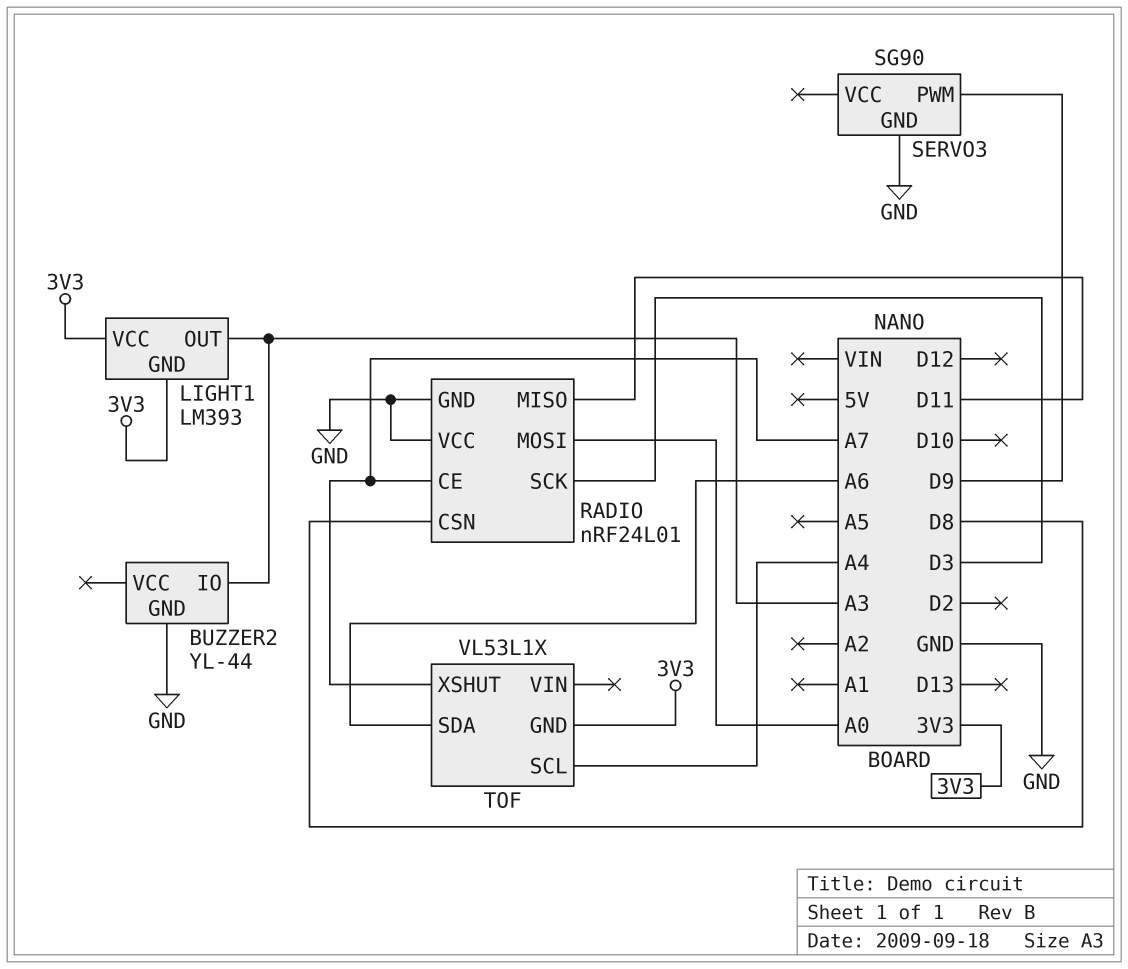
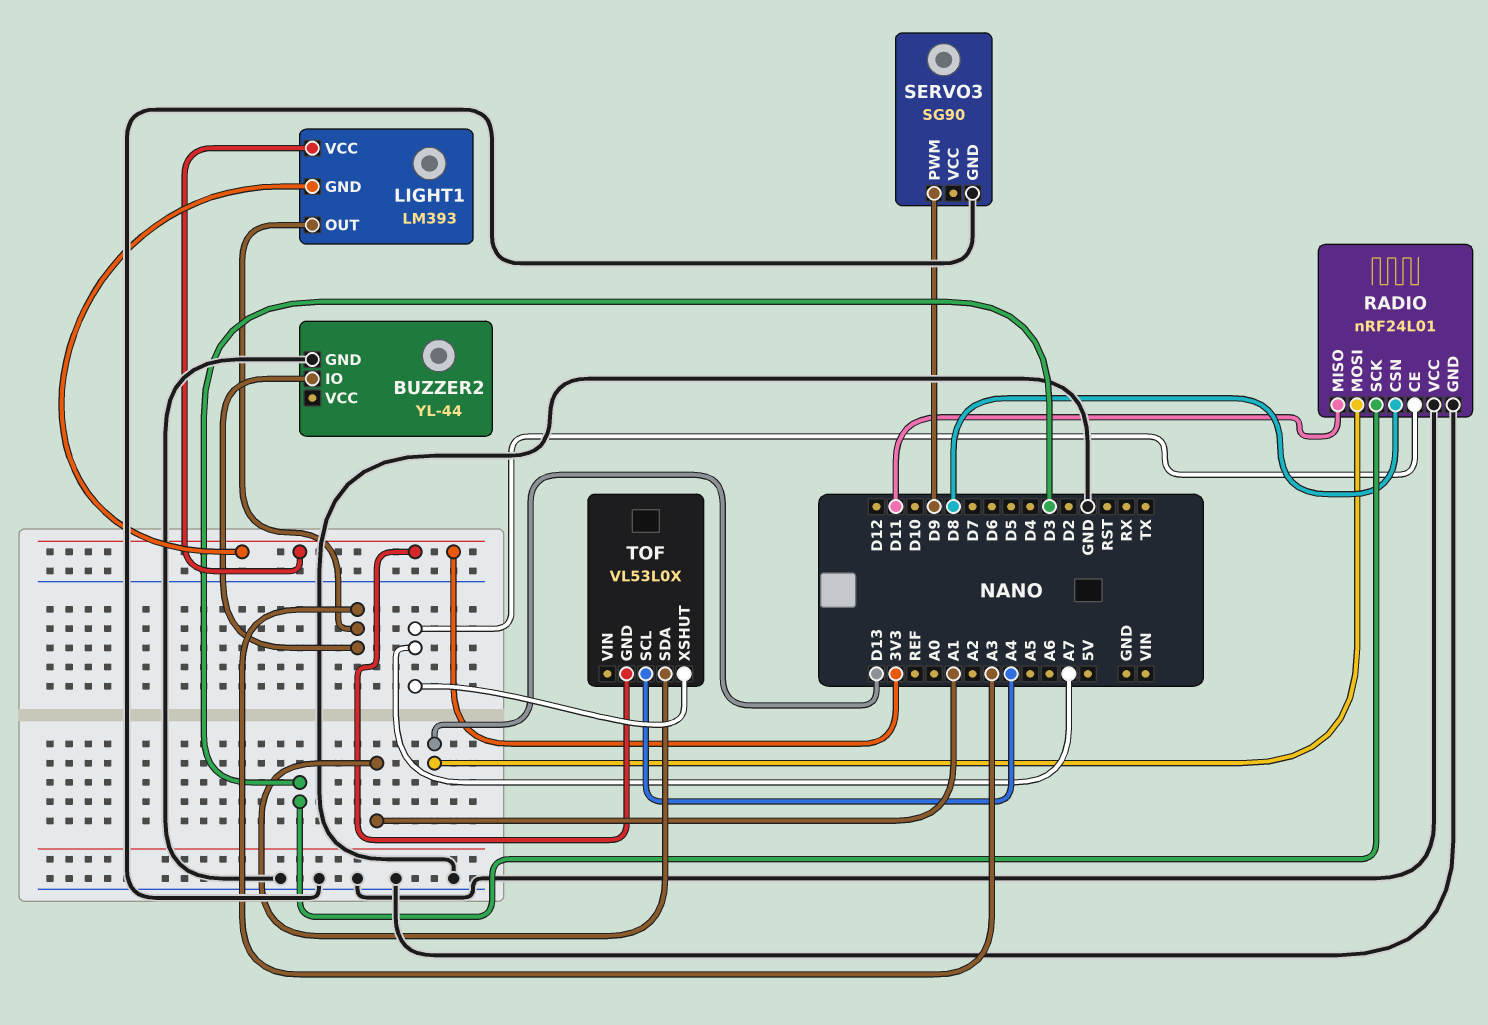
RADIO pin MOSI: A0 -> D13
TOF: VL53L1X -> VL53L0X
TOF pin SDA: A6 -> A1

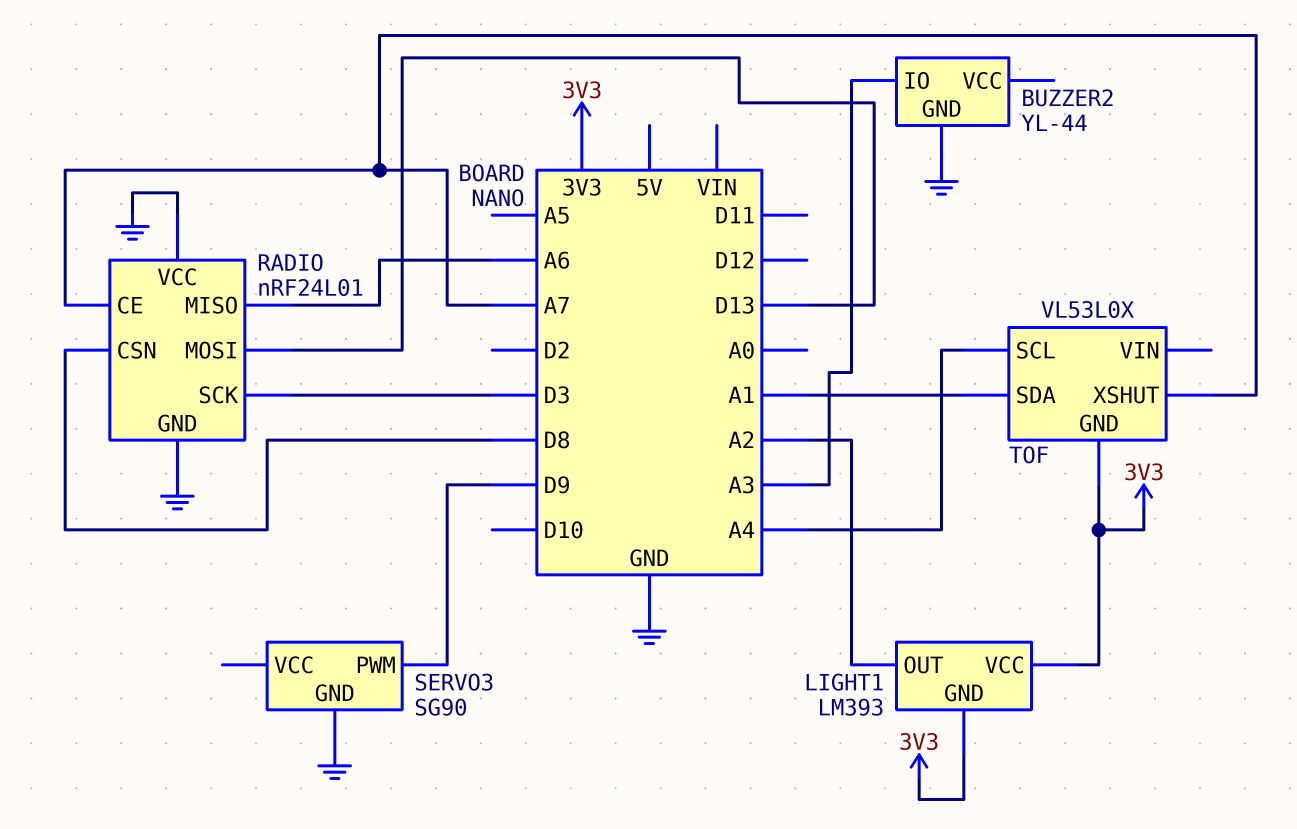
LIGHT1 pin OUT: A3 -> A2
RADIO pin MISO: D11 -> A6

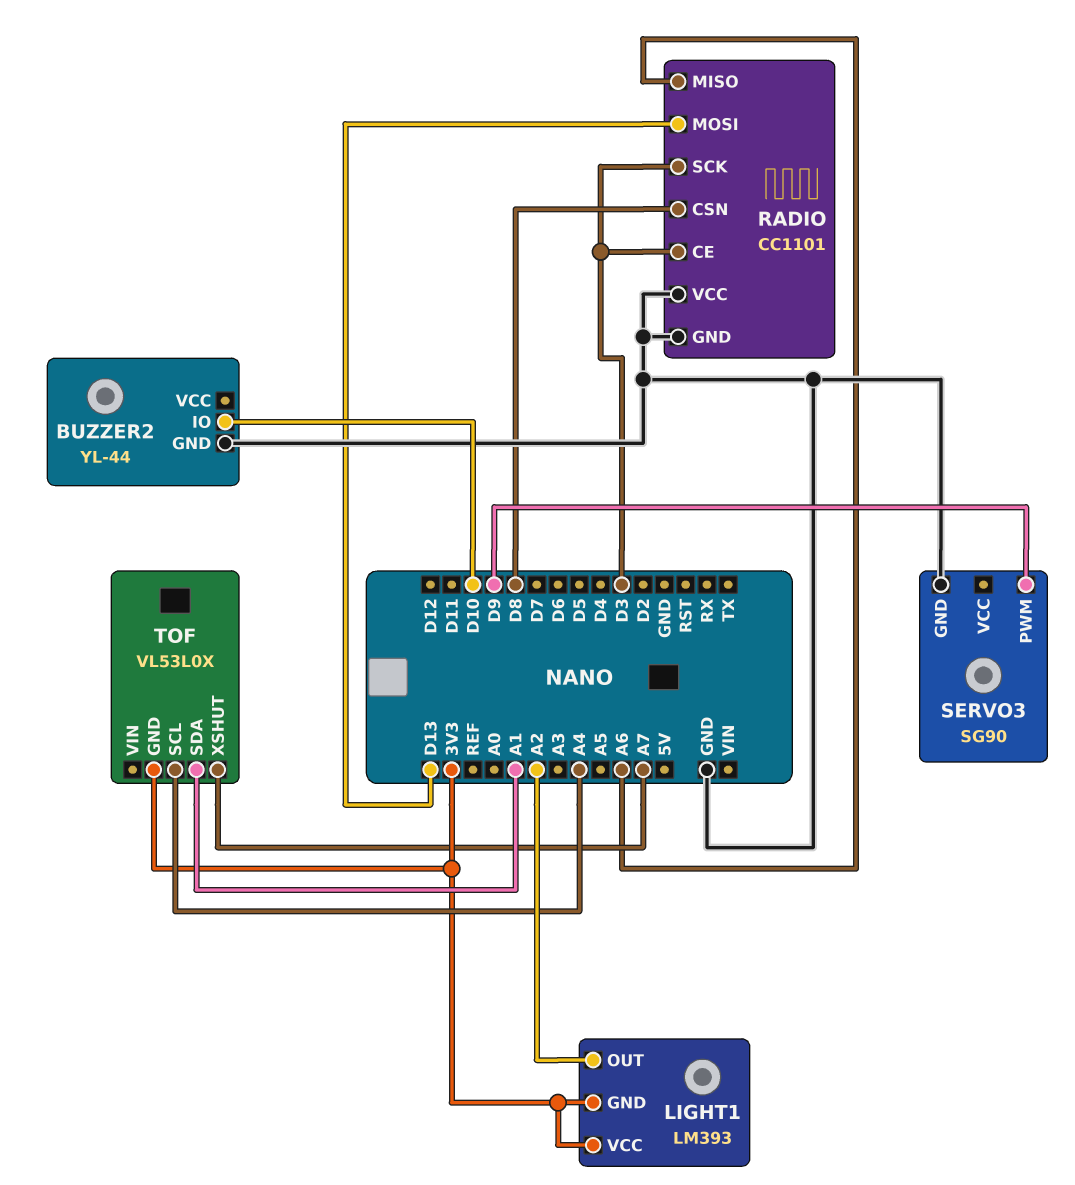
BUZZER2 pin IO: A3 -> D10
RADIO: nRF24L01 -> CC1101
RADIO pin CE: A7 -> D3

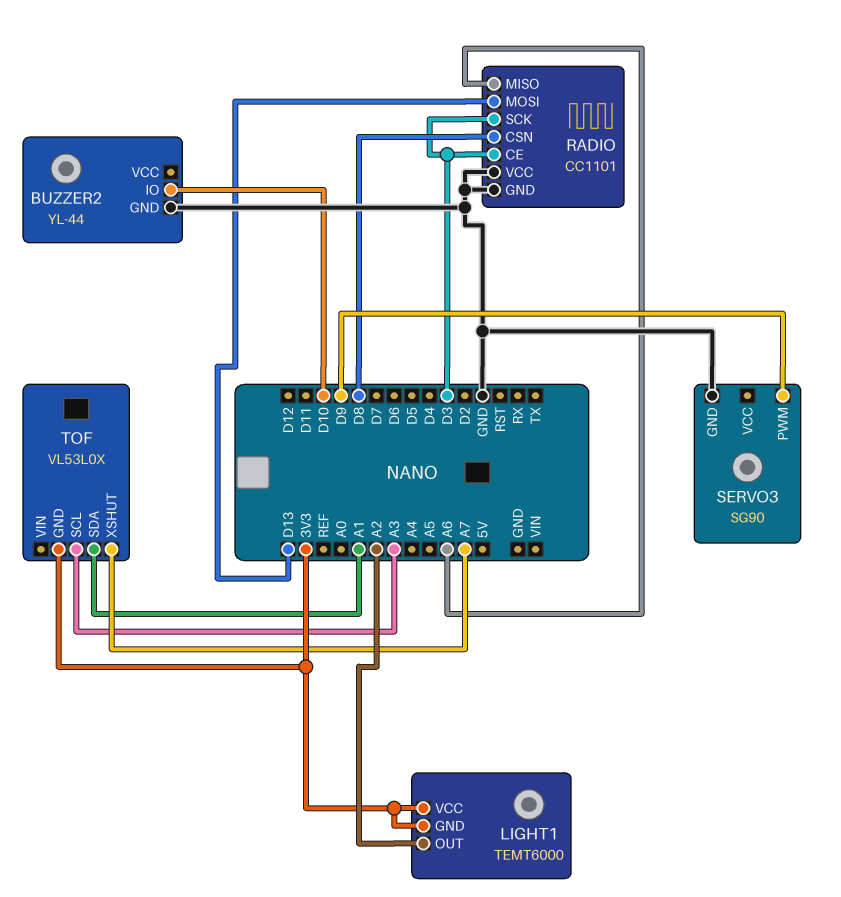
LIGHT1: LM393 -> TEMT6000
TOF pin SCL: A4 -> A3

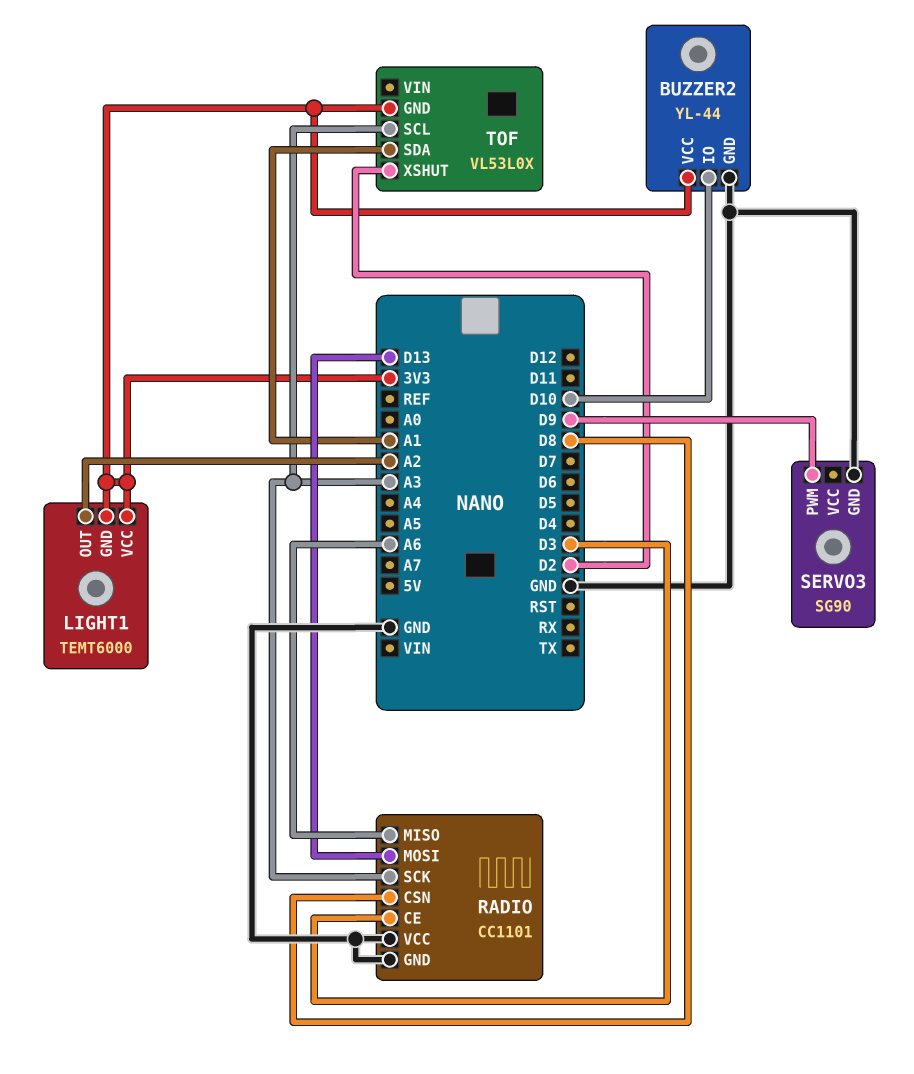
BUZZER2 pin VCC: none -> 3V3
RADIO pin SCK: D3 -> A3
TOF pin XSHUT: A7 -> D2

